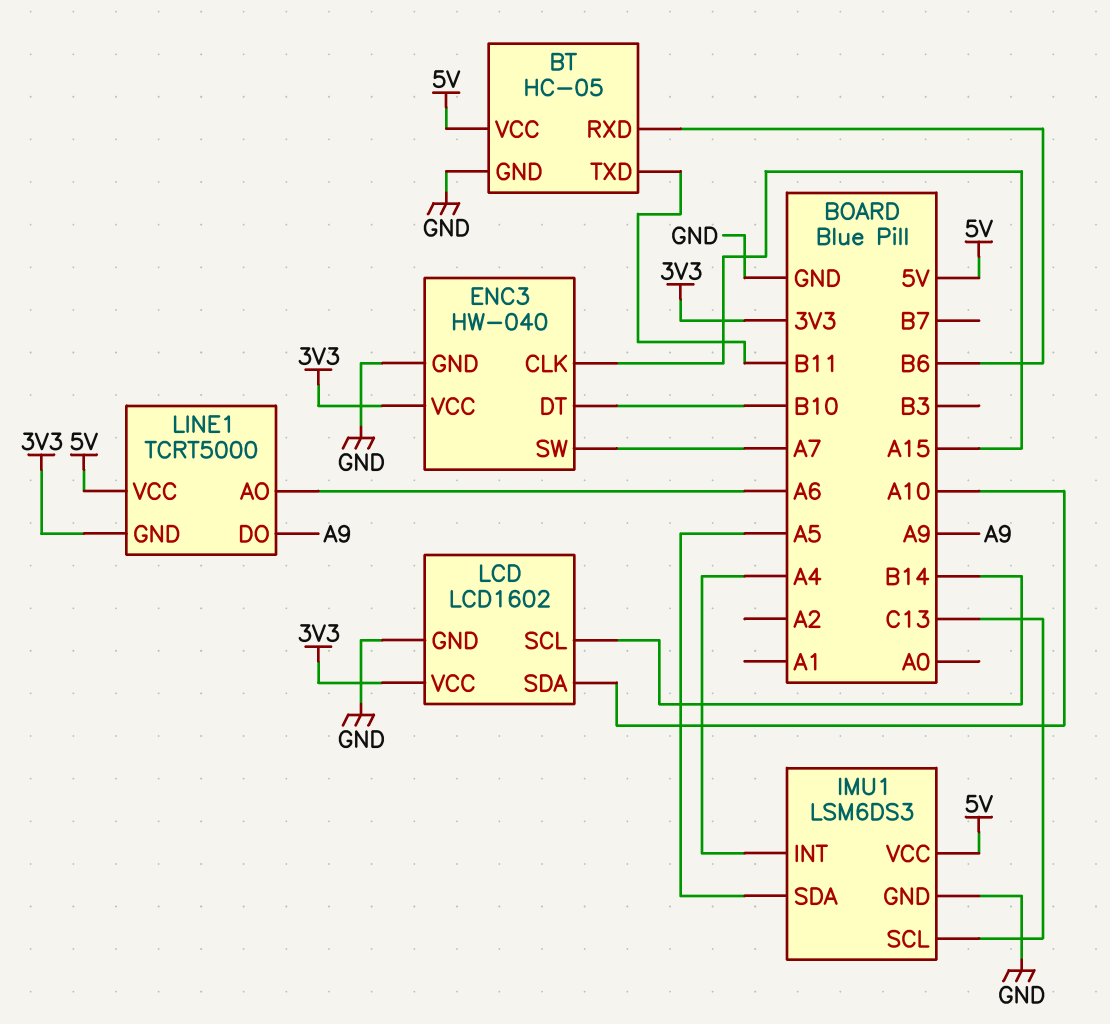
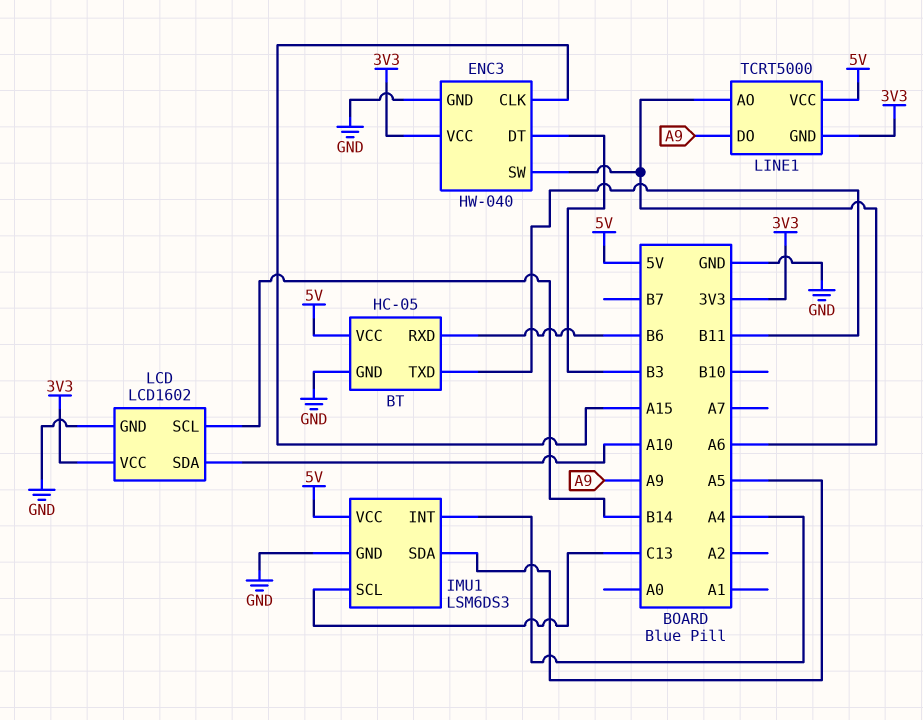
ENC3 pin DT: B10 -> B3
ENC3 pin SW: A7 -> A6

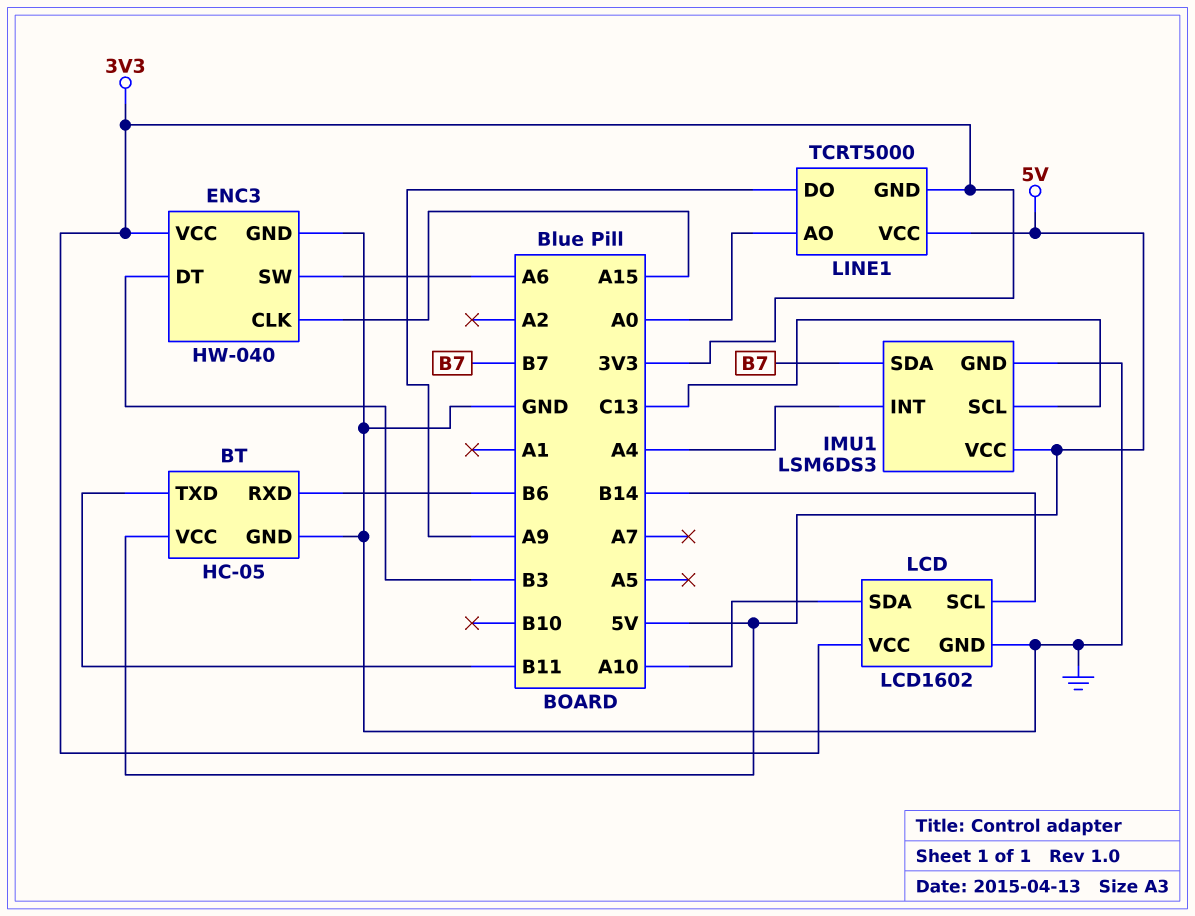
IMU1 pin SDA: A5 -> B7
LINE1 pin AO: A6 -> A0

